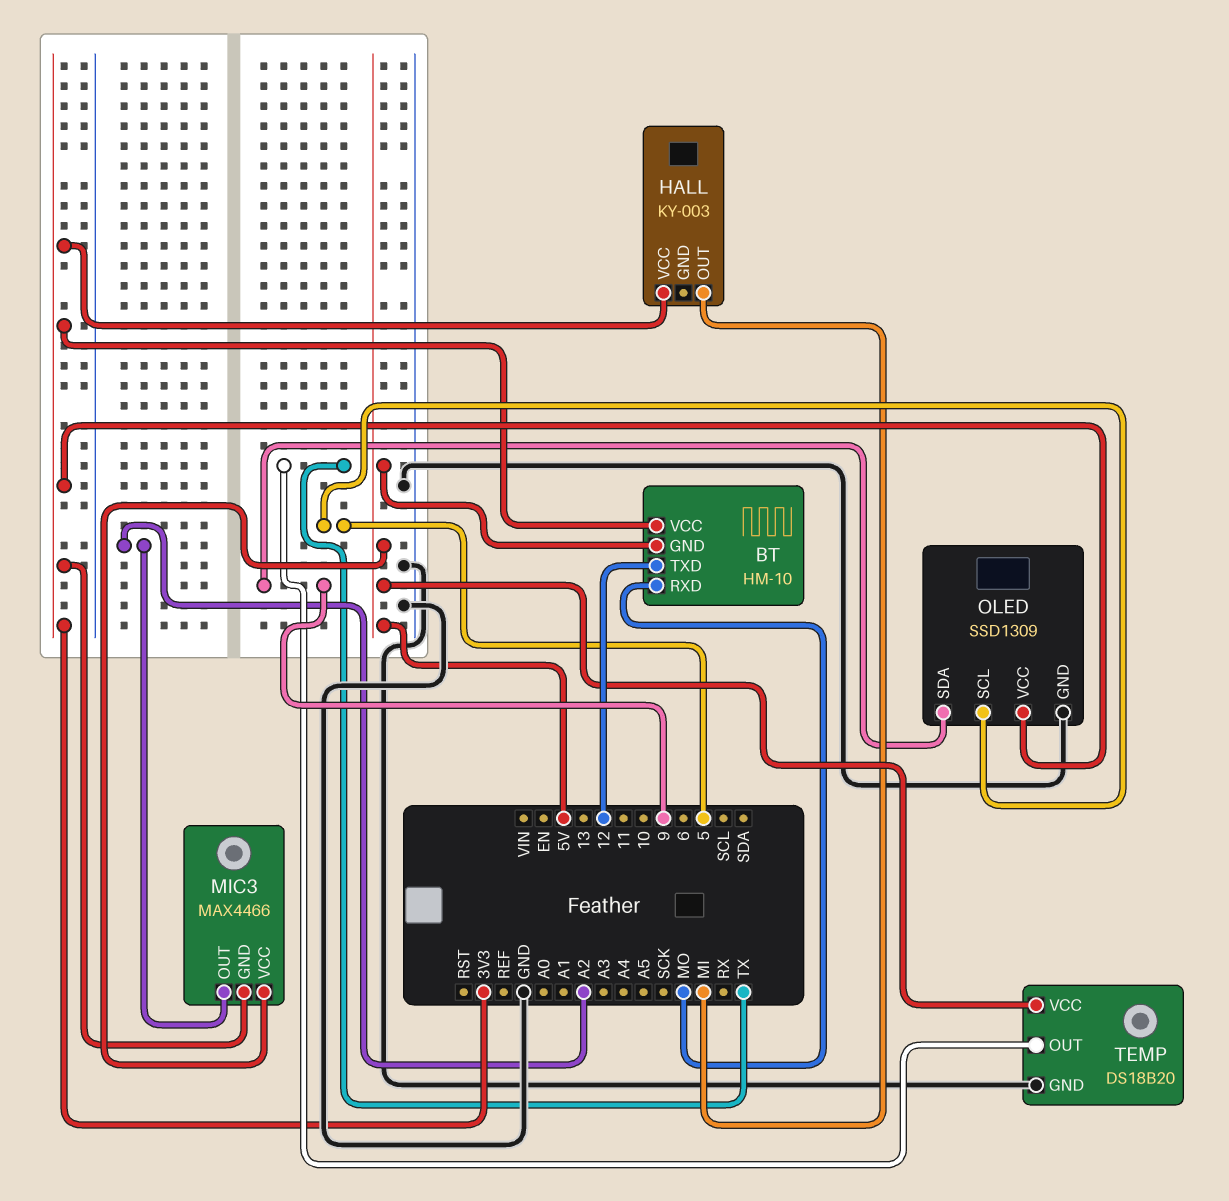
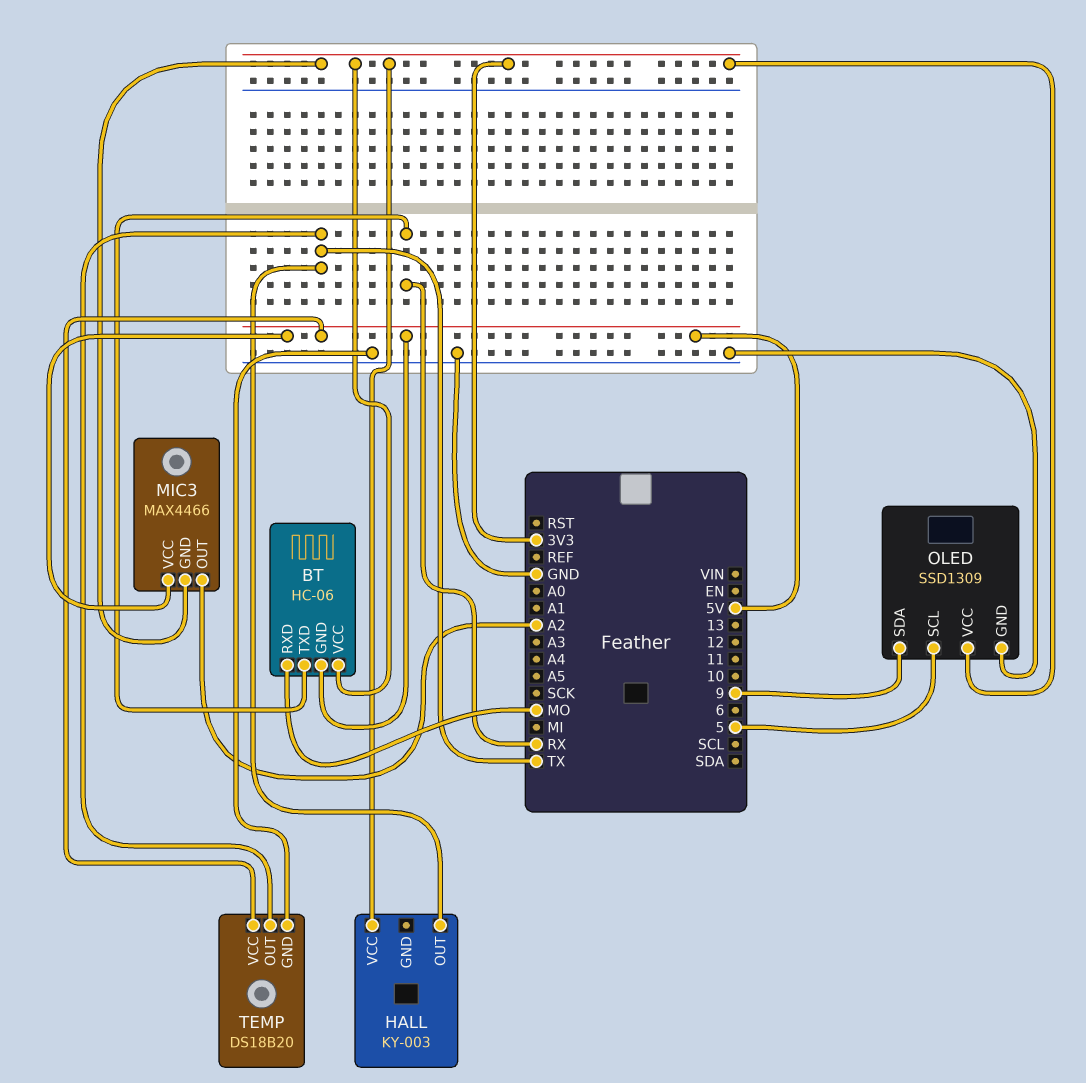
BT: HM-10 -> HC-06
BT pin TXD: 12 -> RX
HALL pin OUT: MI -> TX

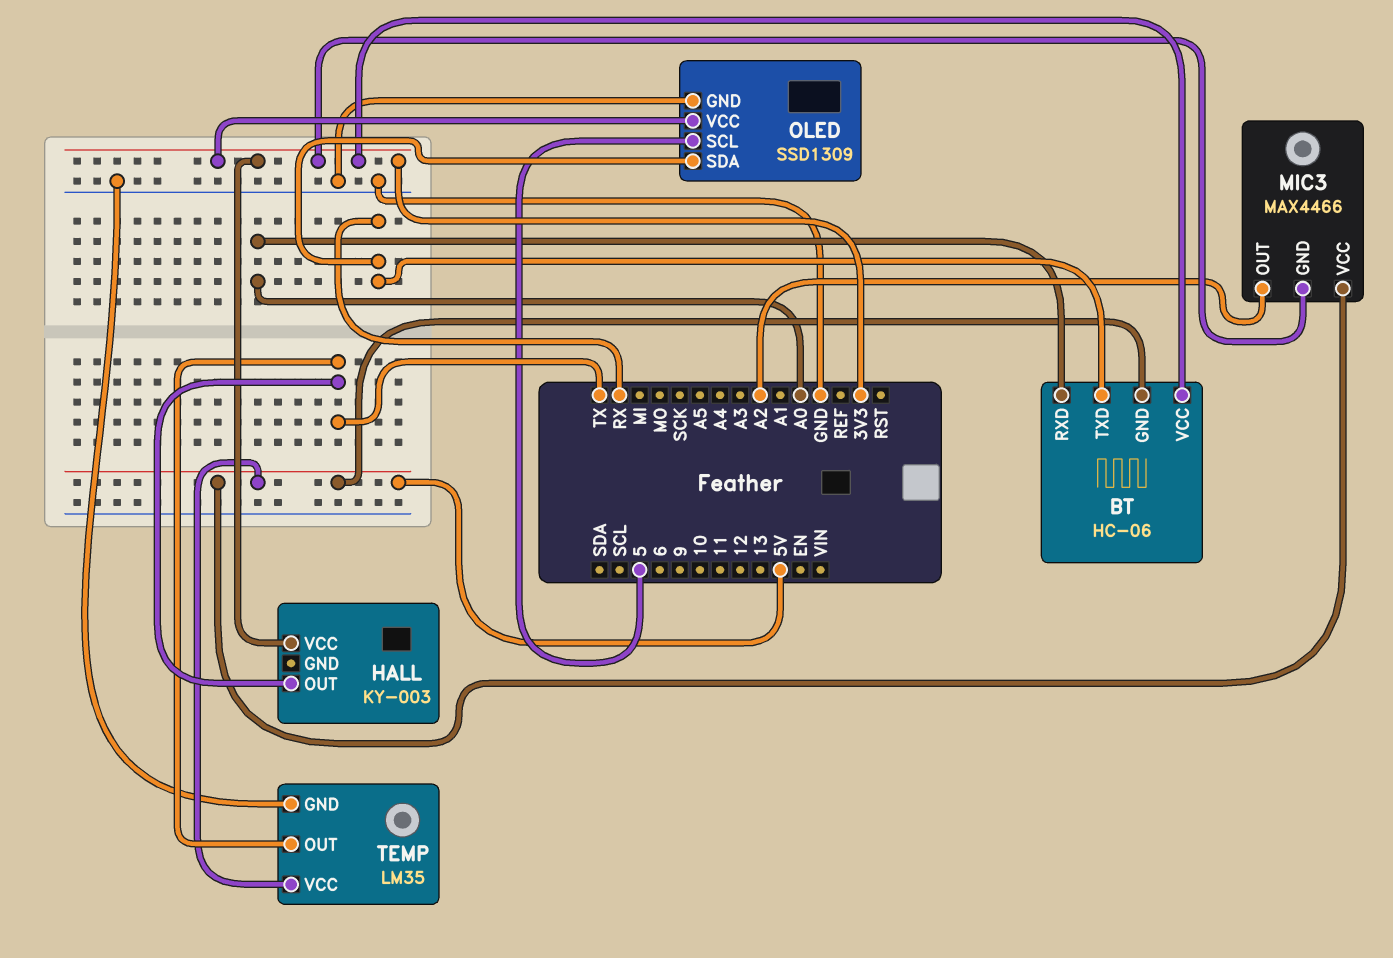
BT pin RXD: MO -> A0
OLED pin SDA: 9 -> RX
TEMP: DS18B20 -> LM35

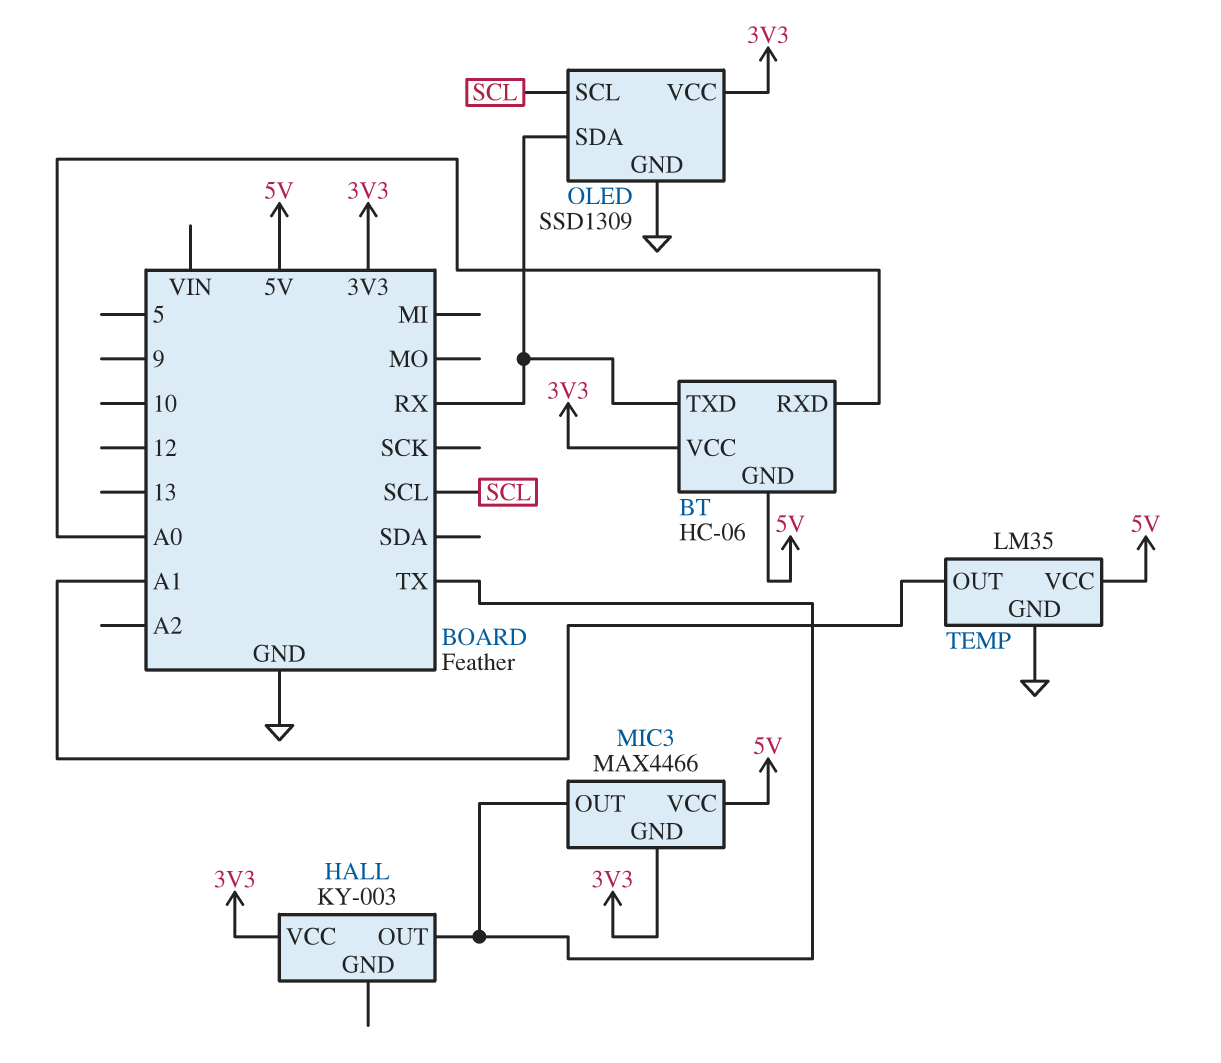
MIC3 pin OUT: A2 -> TX
OLED pin SCL: 5 -> SCL
TEMP pin OUT: TX -> A1

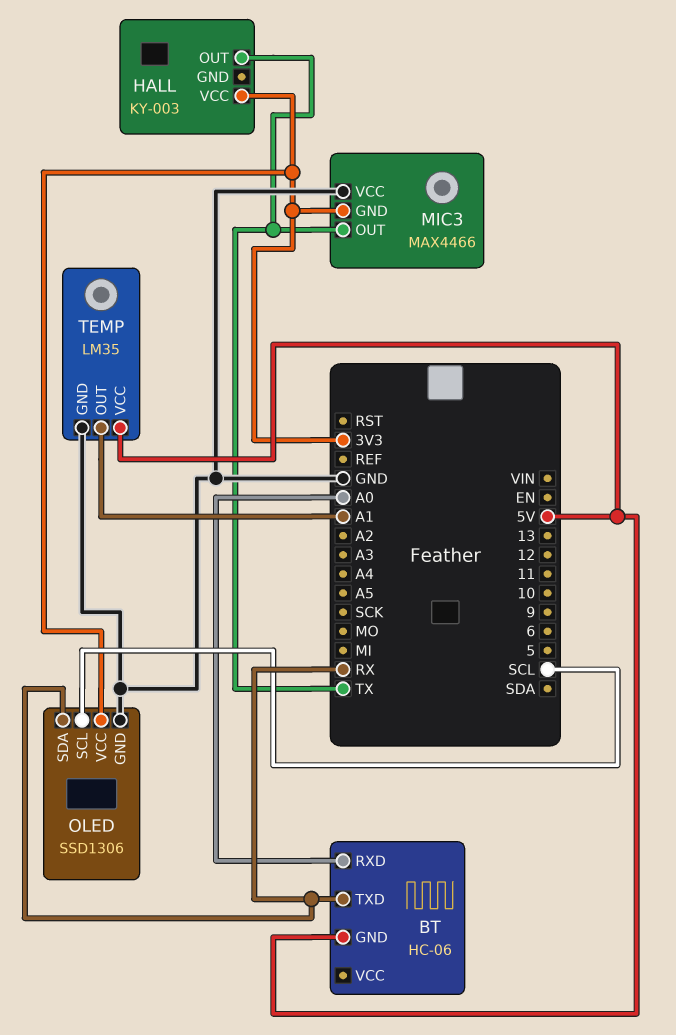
BT pin VCC: 3V3 -> none
MIC3 pin VCC: 5V -> GND
OLED: SSD1309 -> SSD1306

